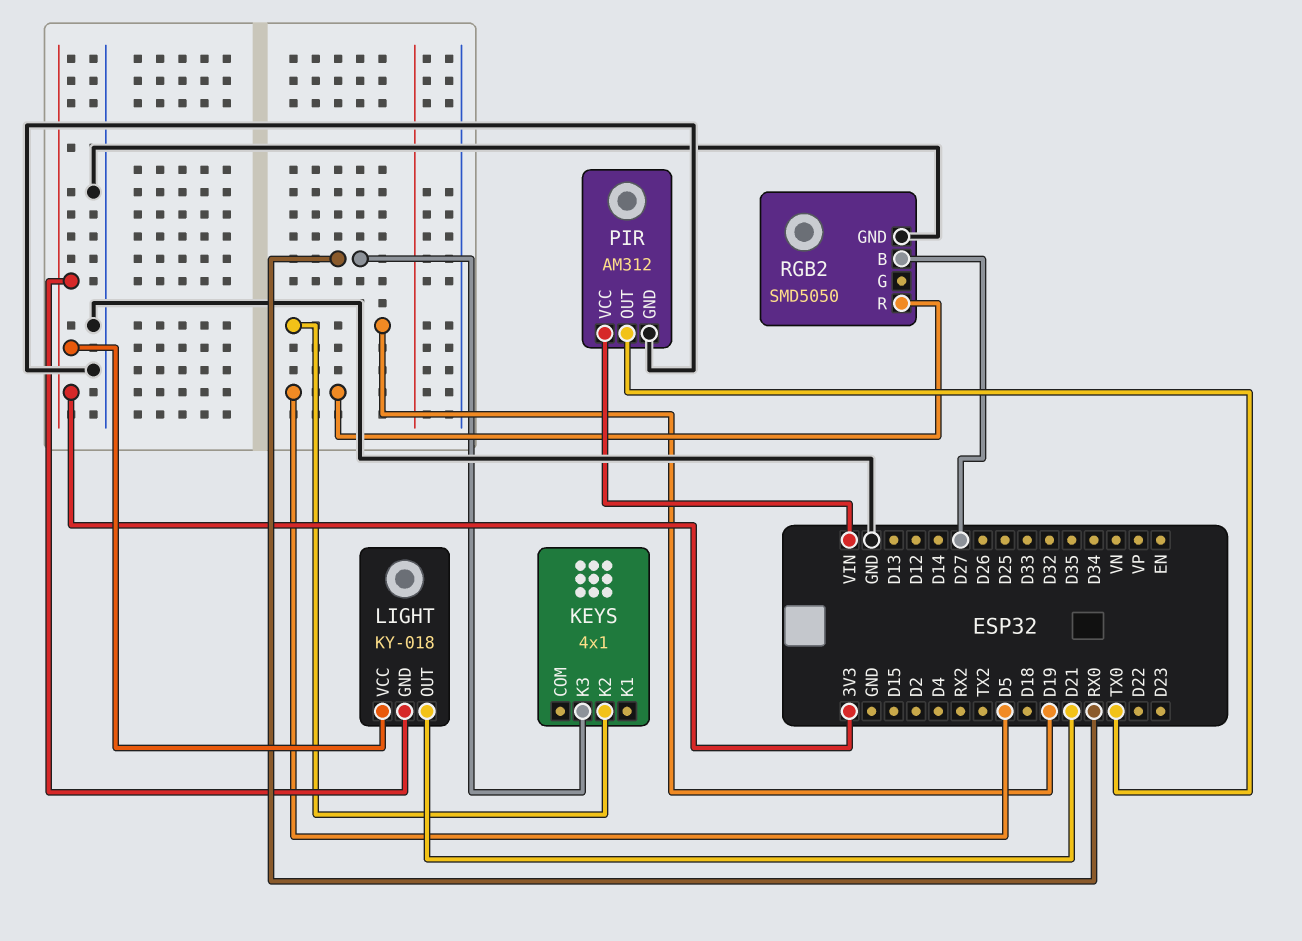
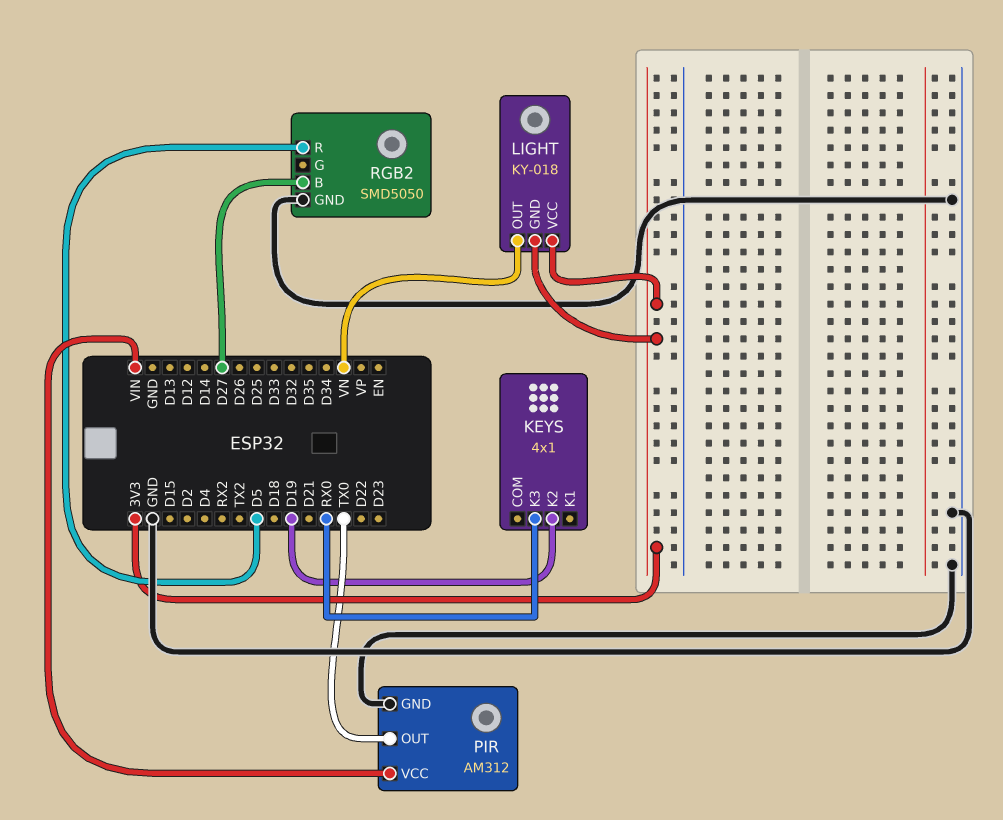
LIGHT pin OUT: D21 -> VN

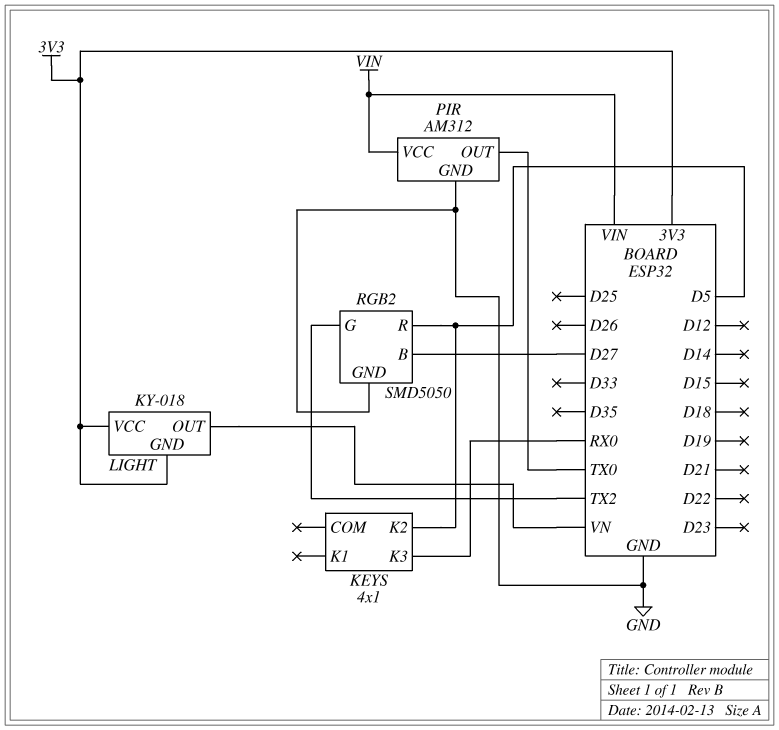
KEYS pin K2: D19 -> D5
RGB2 pin G: none -> TX2

